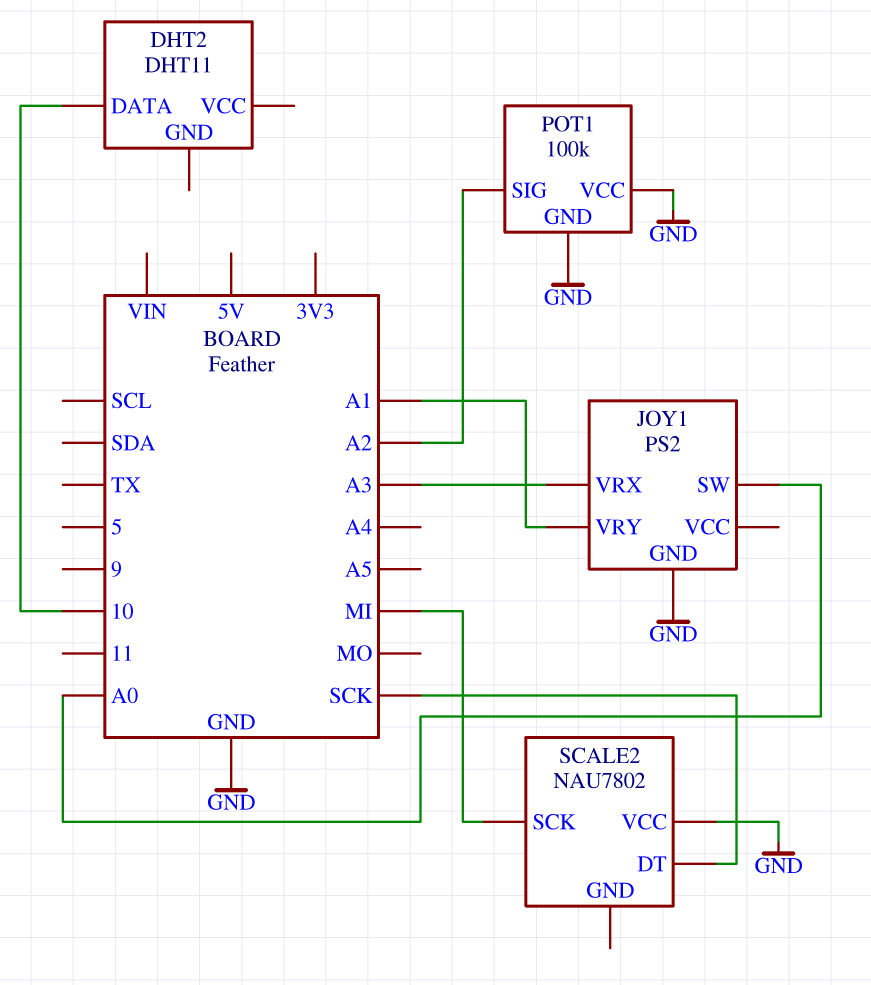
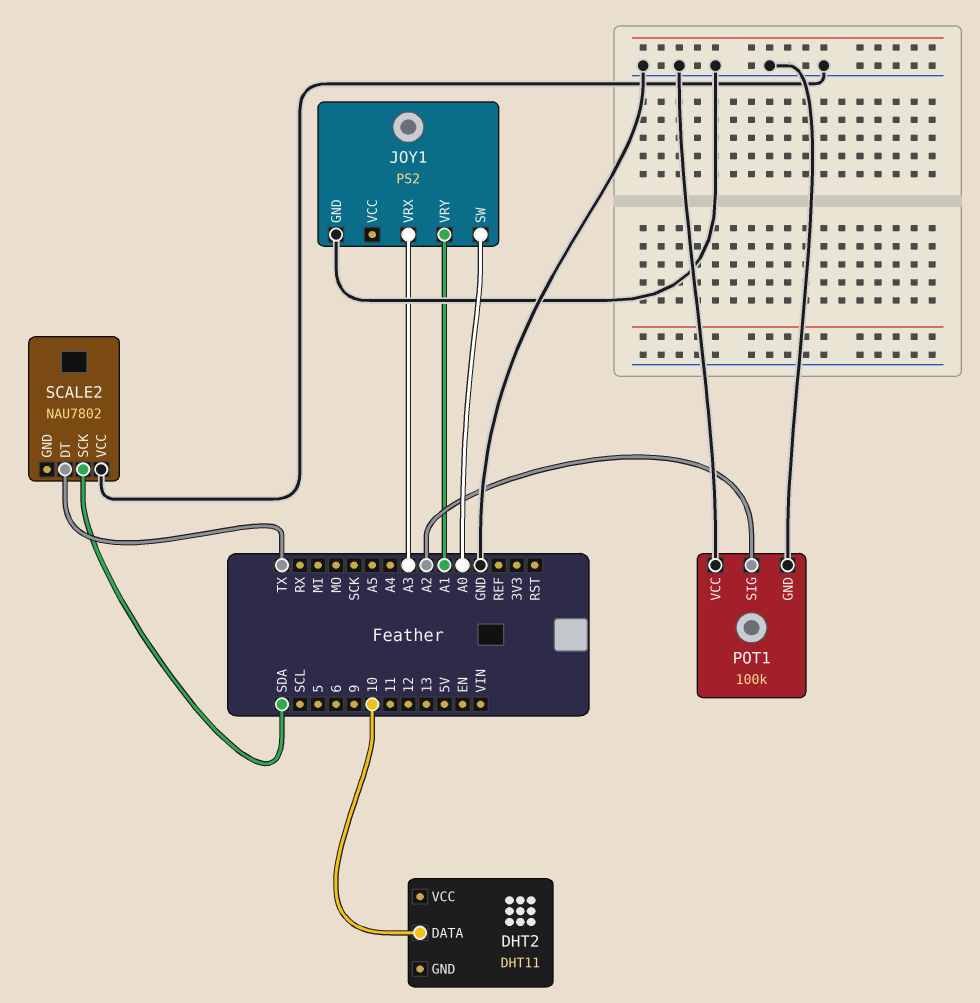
SCALE2 pin DT: SCK -> TX
SCALE2 pin SCK: MI -> SDA

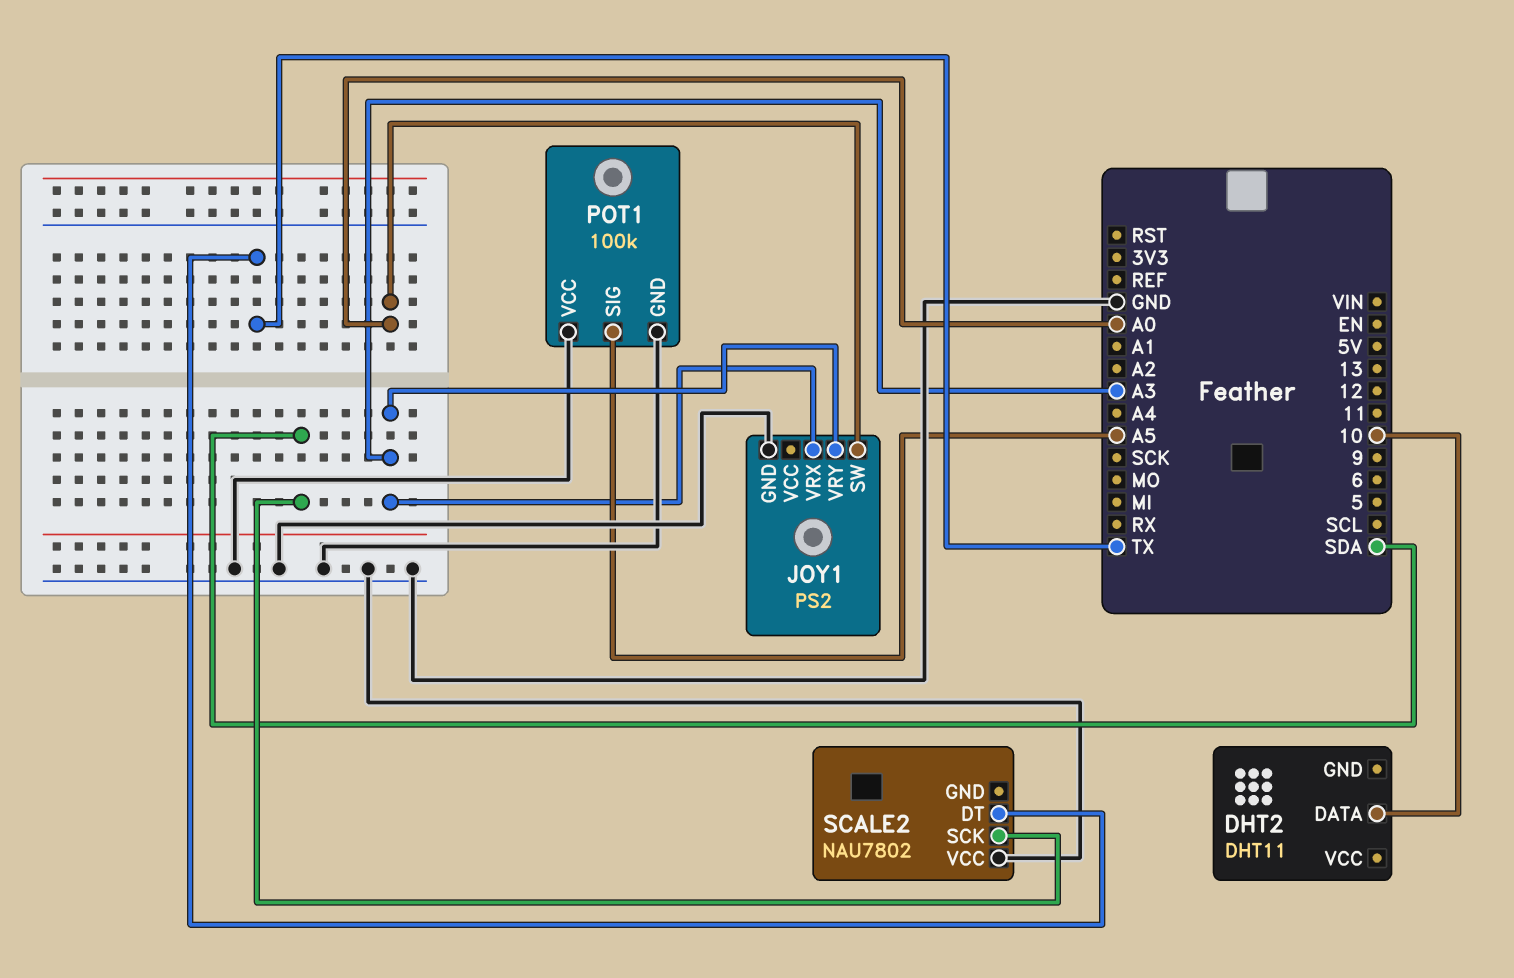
JOY1 pin VRY: A1 -> A3
POT1 pin SIG: A2 -> A5

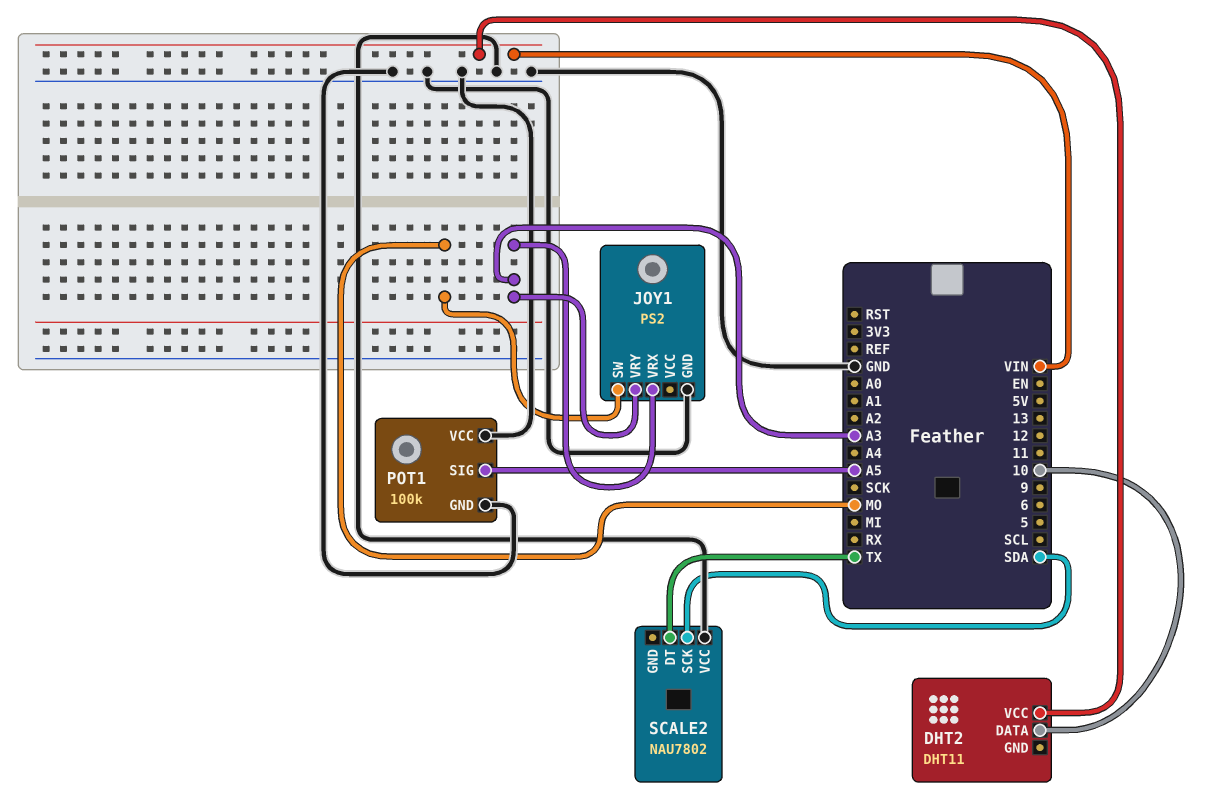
DHT2 pin VCC: none -> VIN
JOY1 pin SW: A0 -> MO

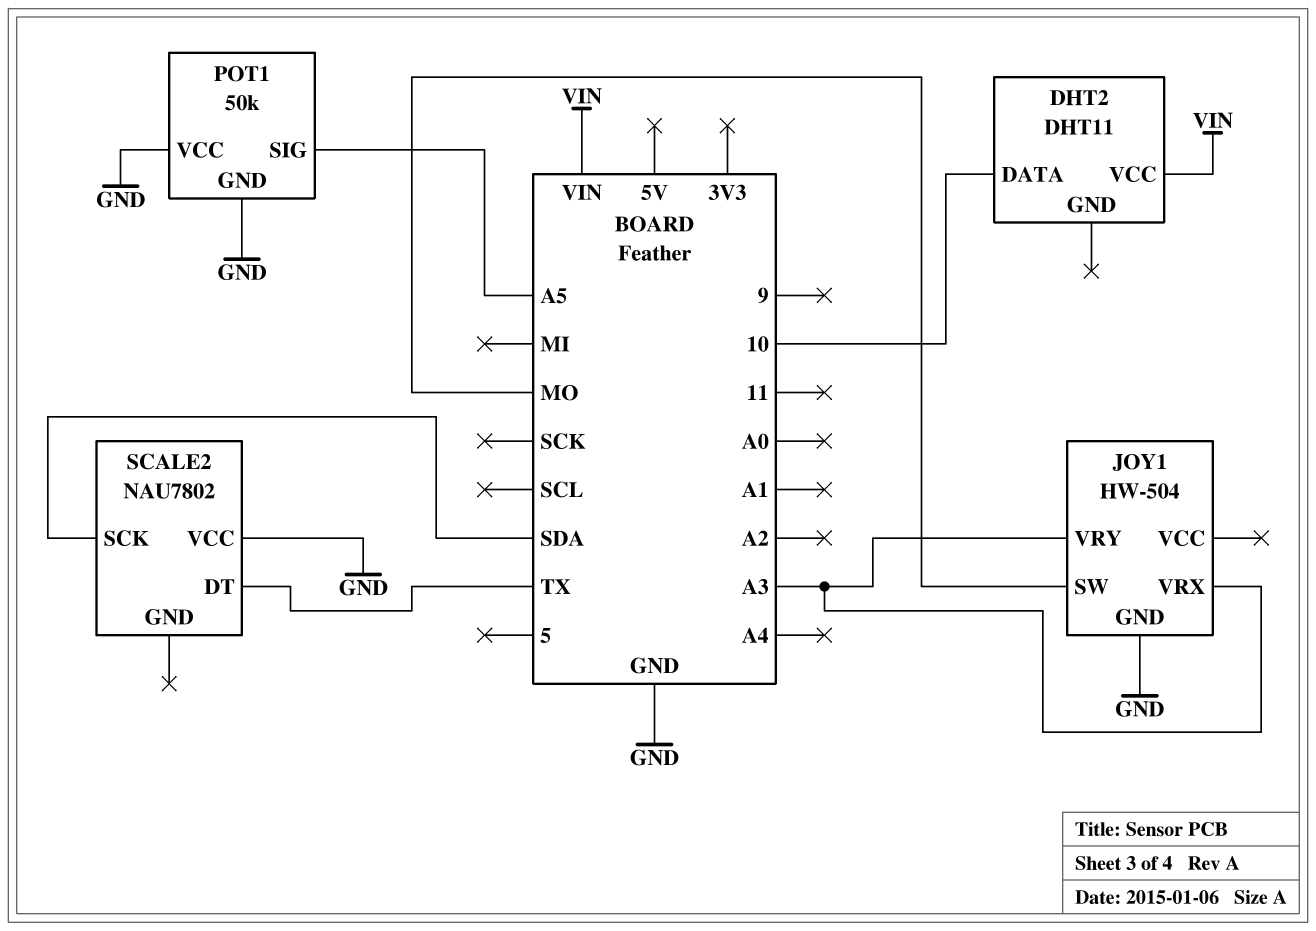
JOY1: PS2 -> HW-504
POT1: 100k -> 50k

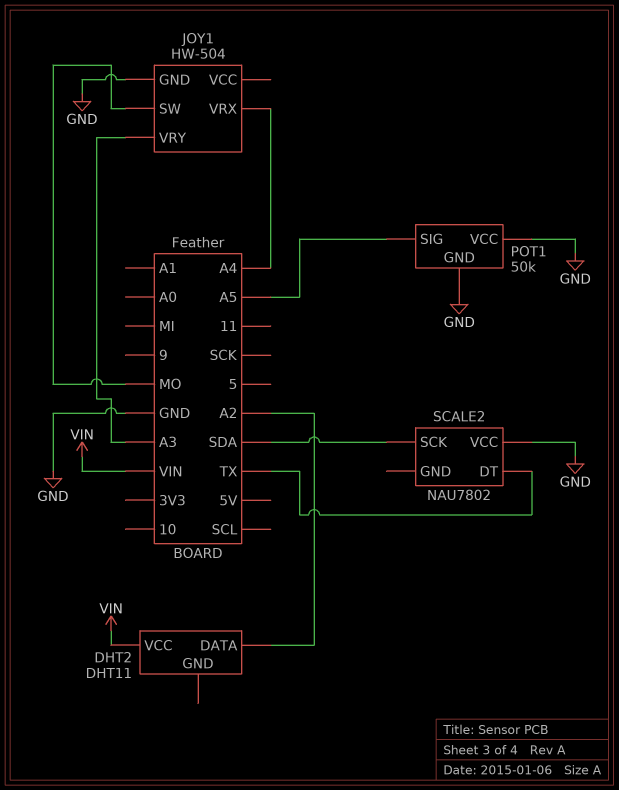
DHT2 pin DATA: 10 -> A2
JOY1 pin VRX: A3 -> A4

